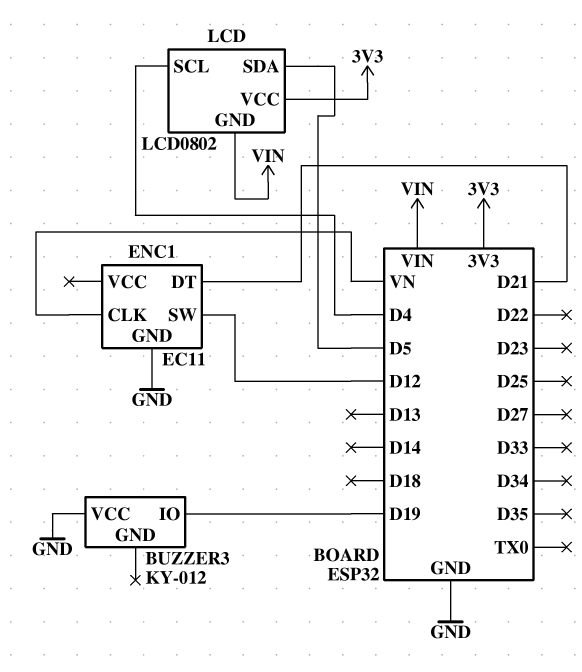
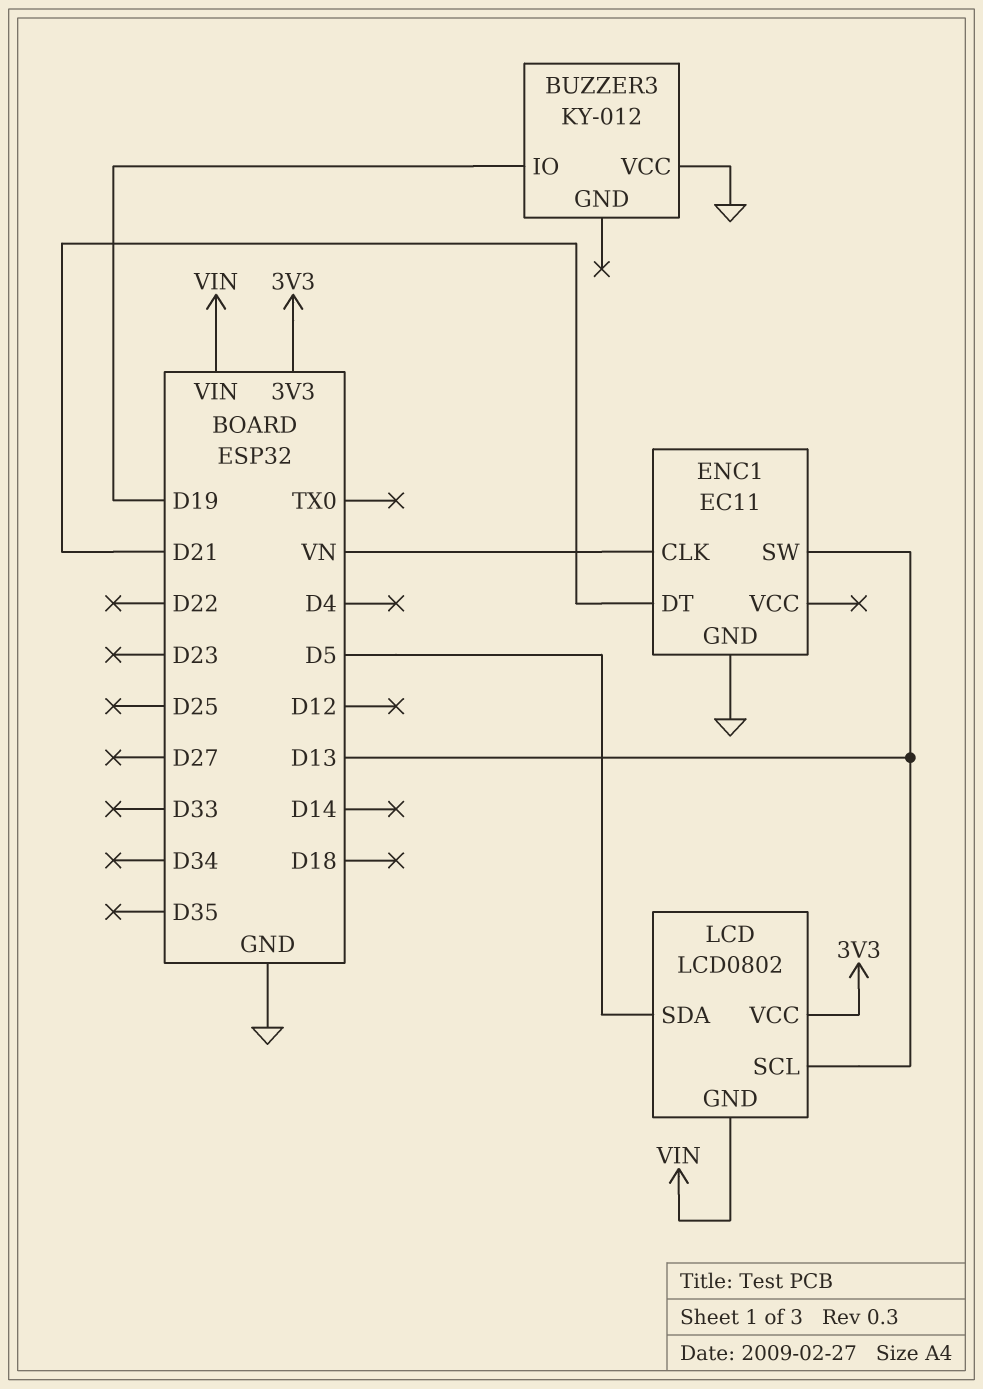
ENC1 pin SW: D12 -> D13
LCD pin SCL: D4 -> D13

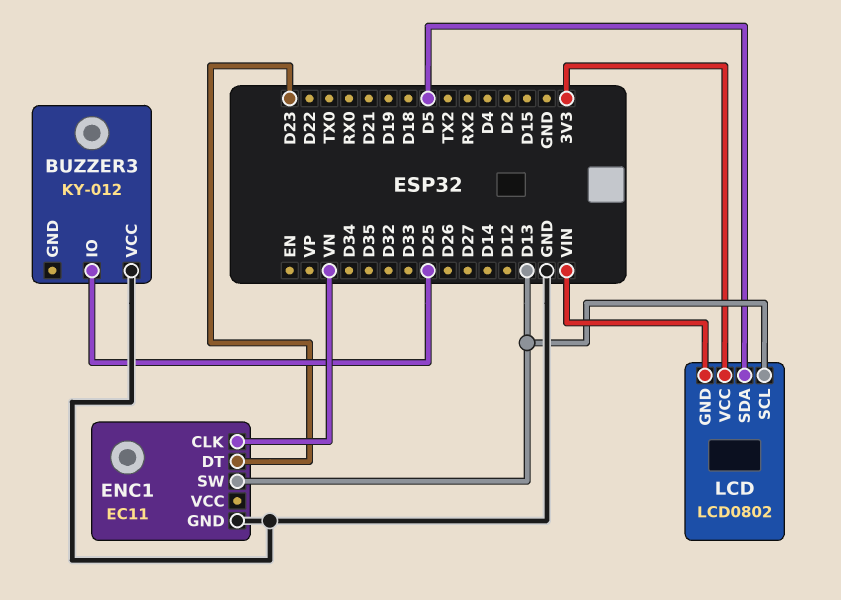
BUZZER3 pin IO: D19 -> D25
ENC1 pin DT: D21 -> D23

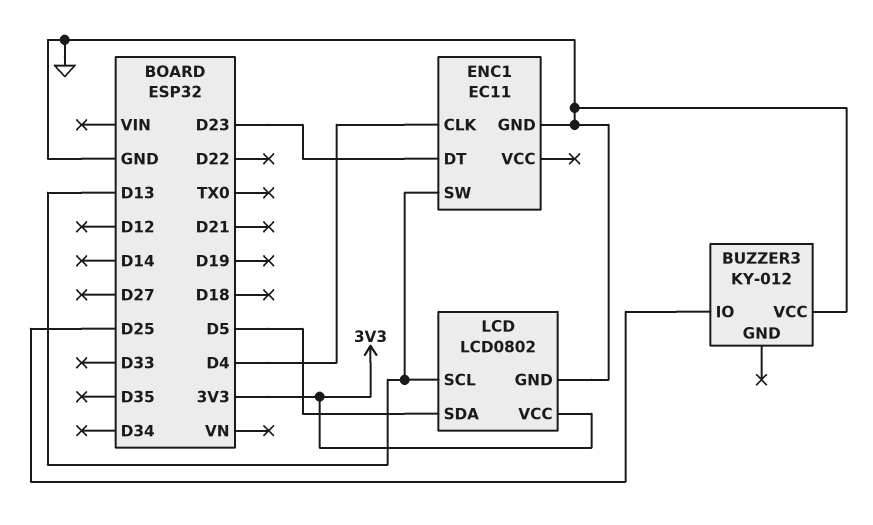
ENC1 pin CLK: VN -> D4
LCD pin GND: VIN -> GND

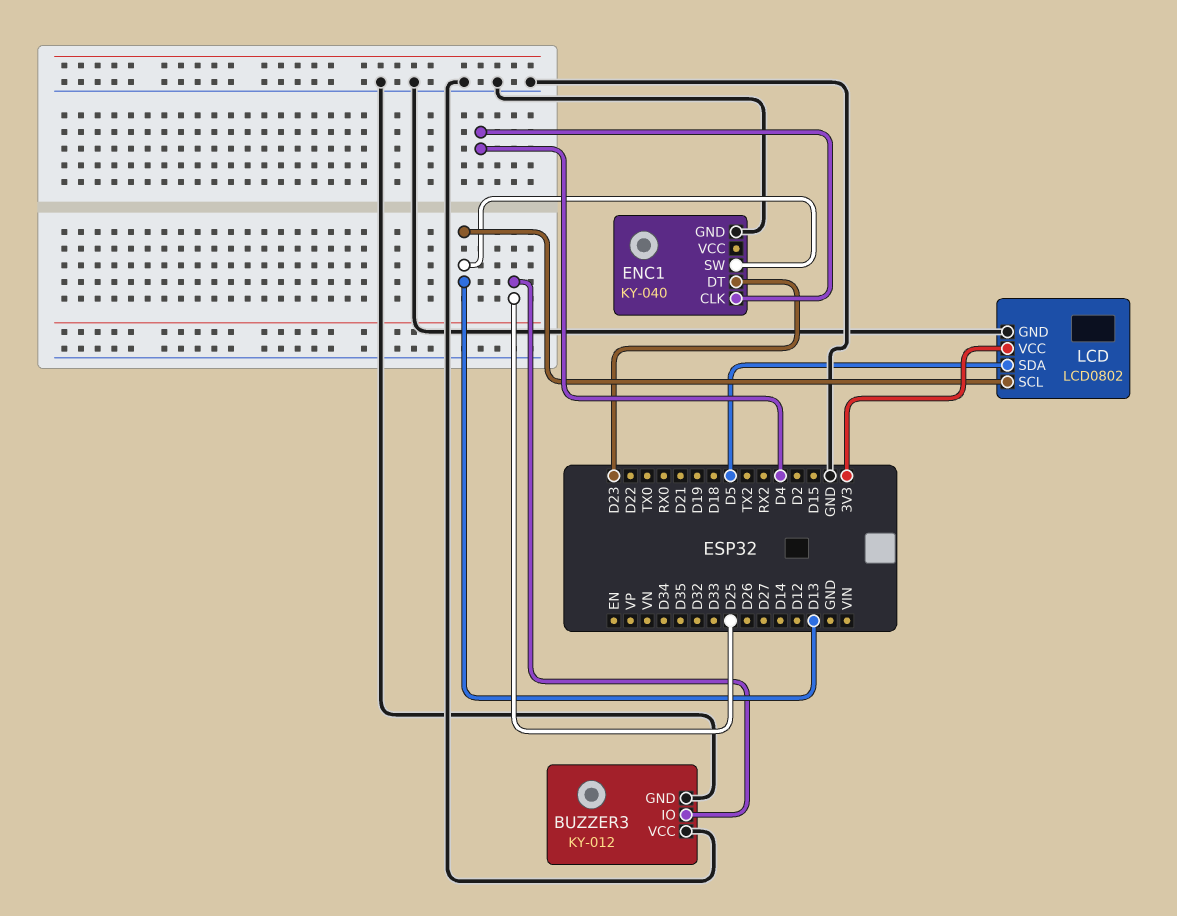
BUZZER3 pin GND: none -> GND
ENC1: EC11 -> KY-040

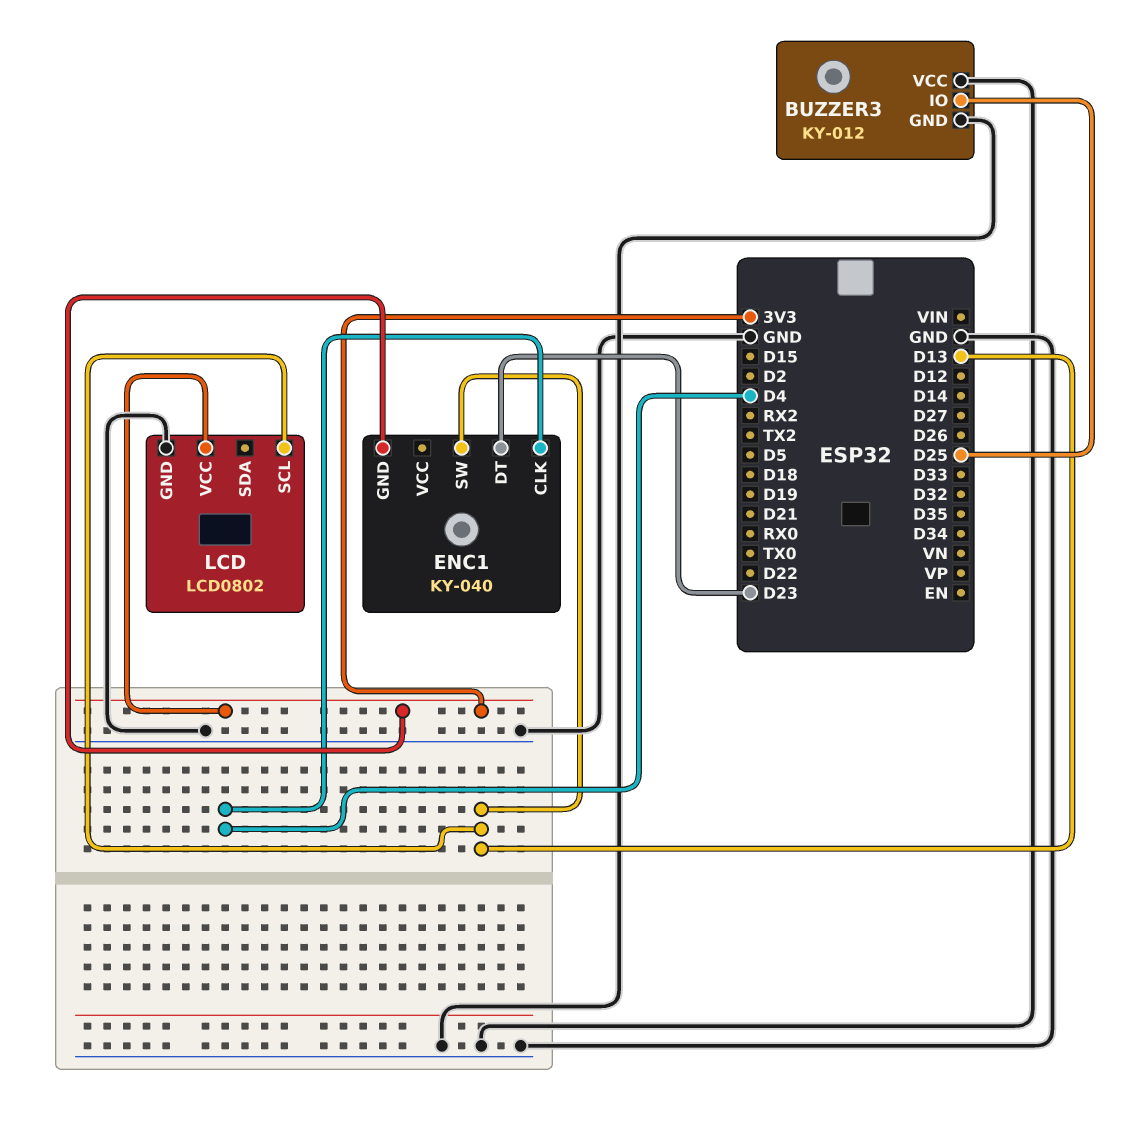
ENC1 pin GND: GND -> 3V3
LCD pin SDA: D5 -> none

